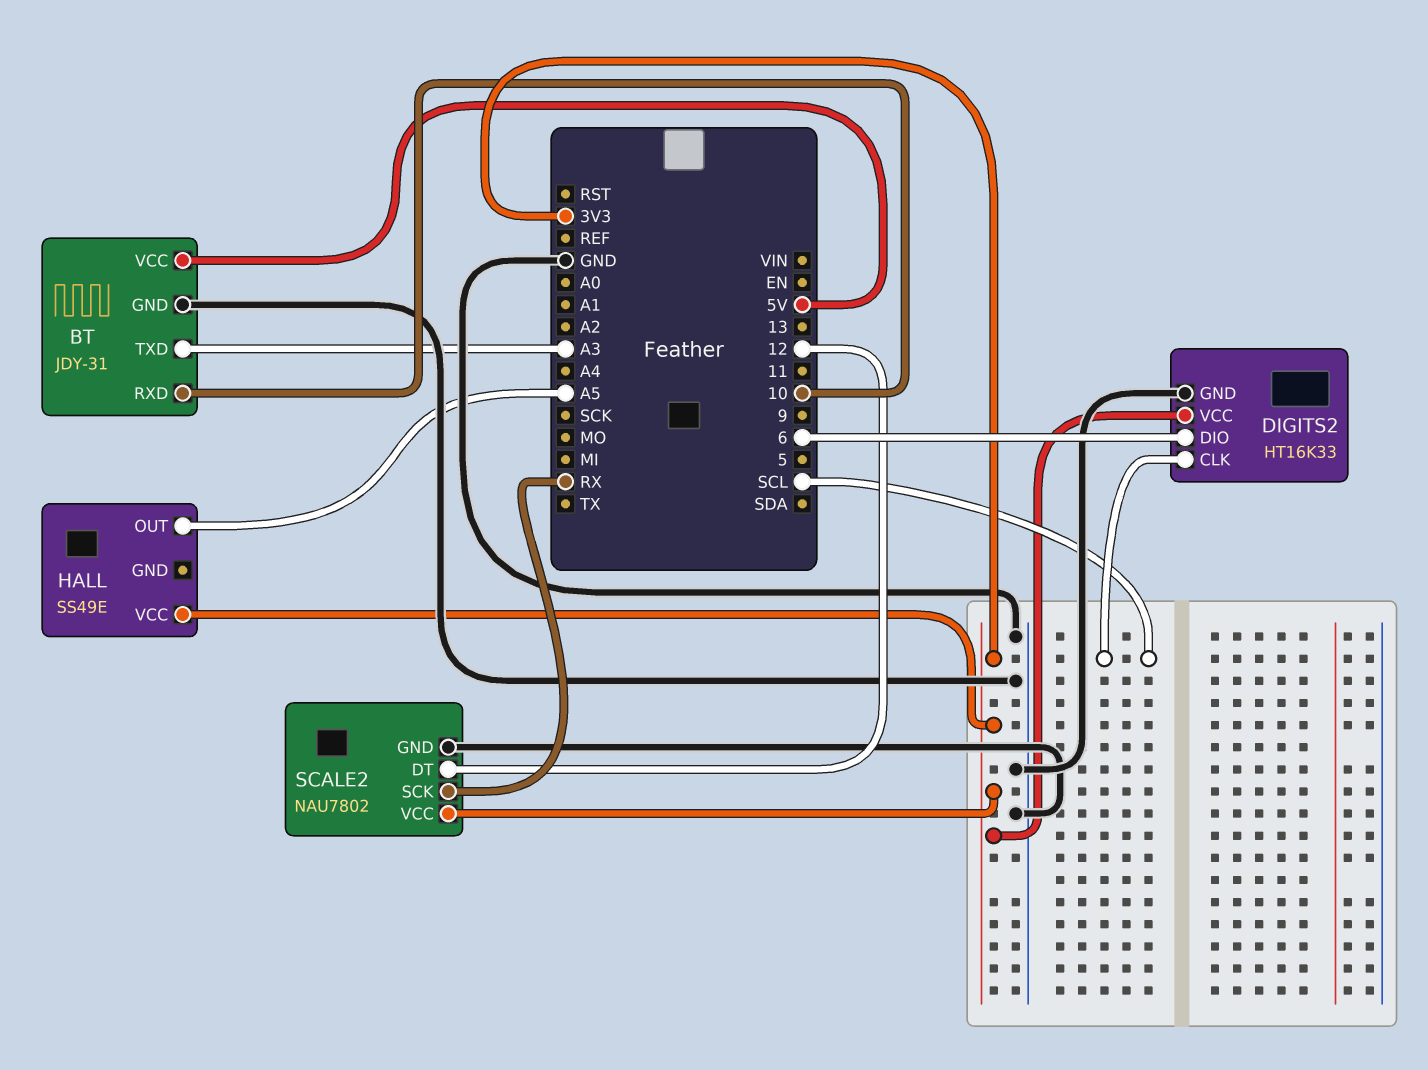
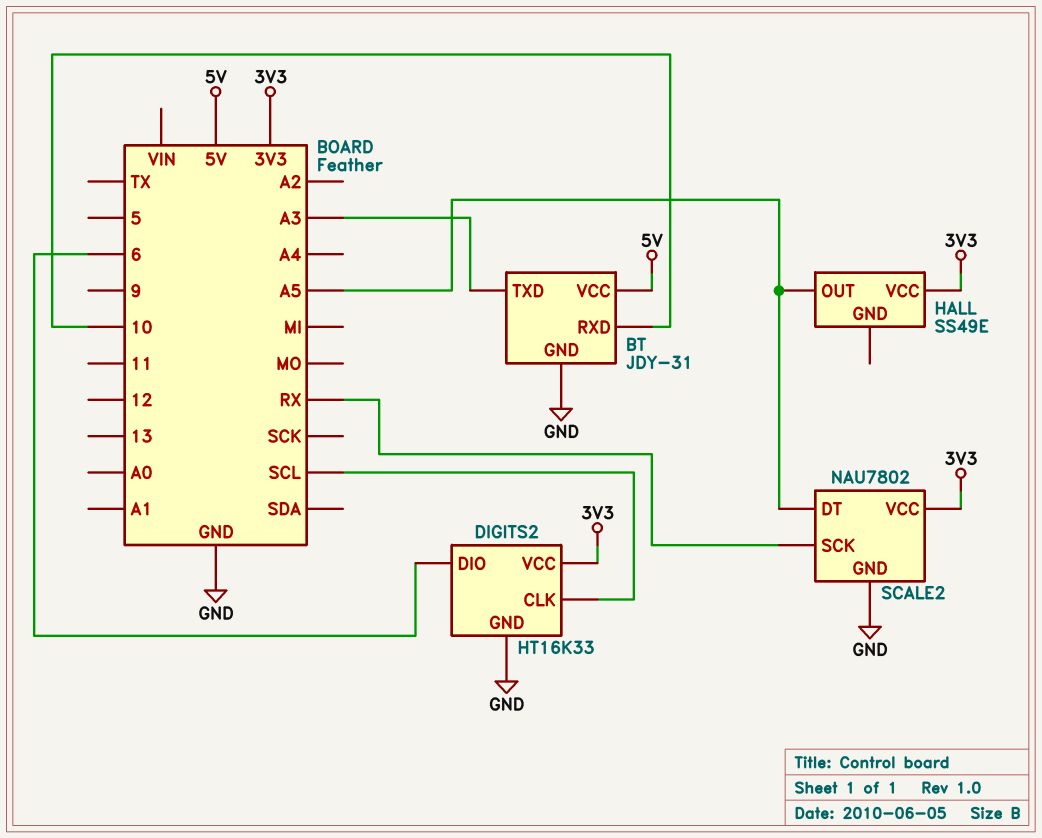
SCALE2 pin DT: 12 -> A5

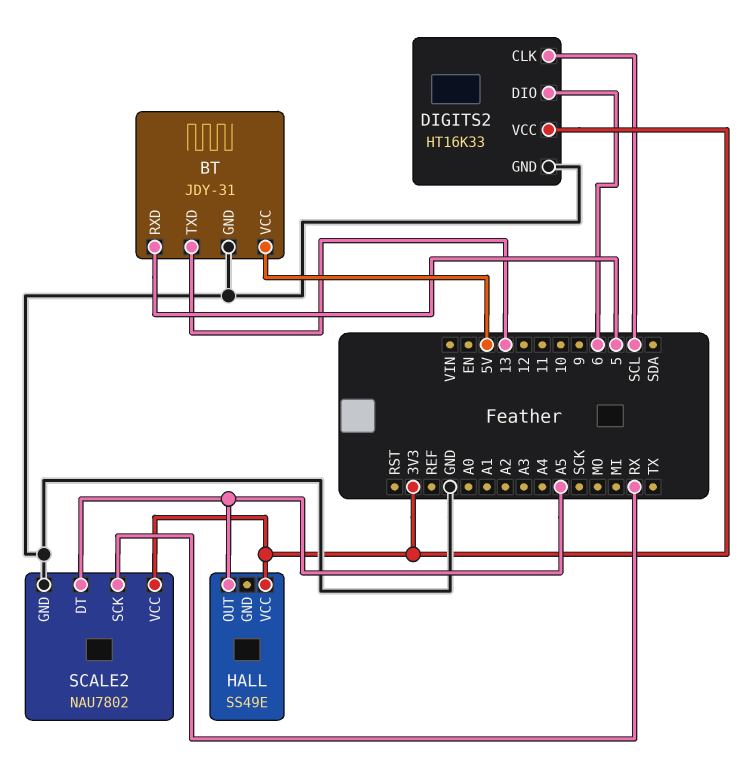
BT pin RXD: 10 -> 5
BT pin TXD: A3 -> 13

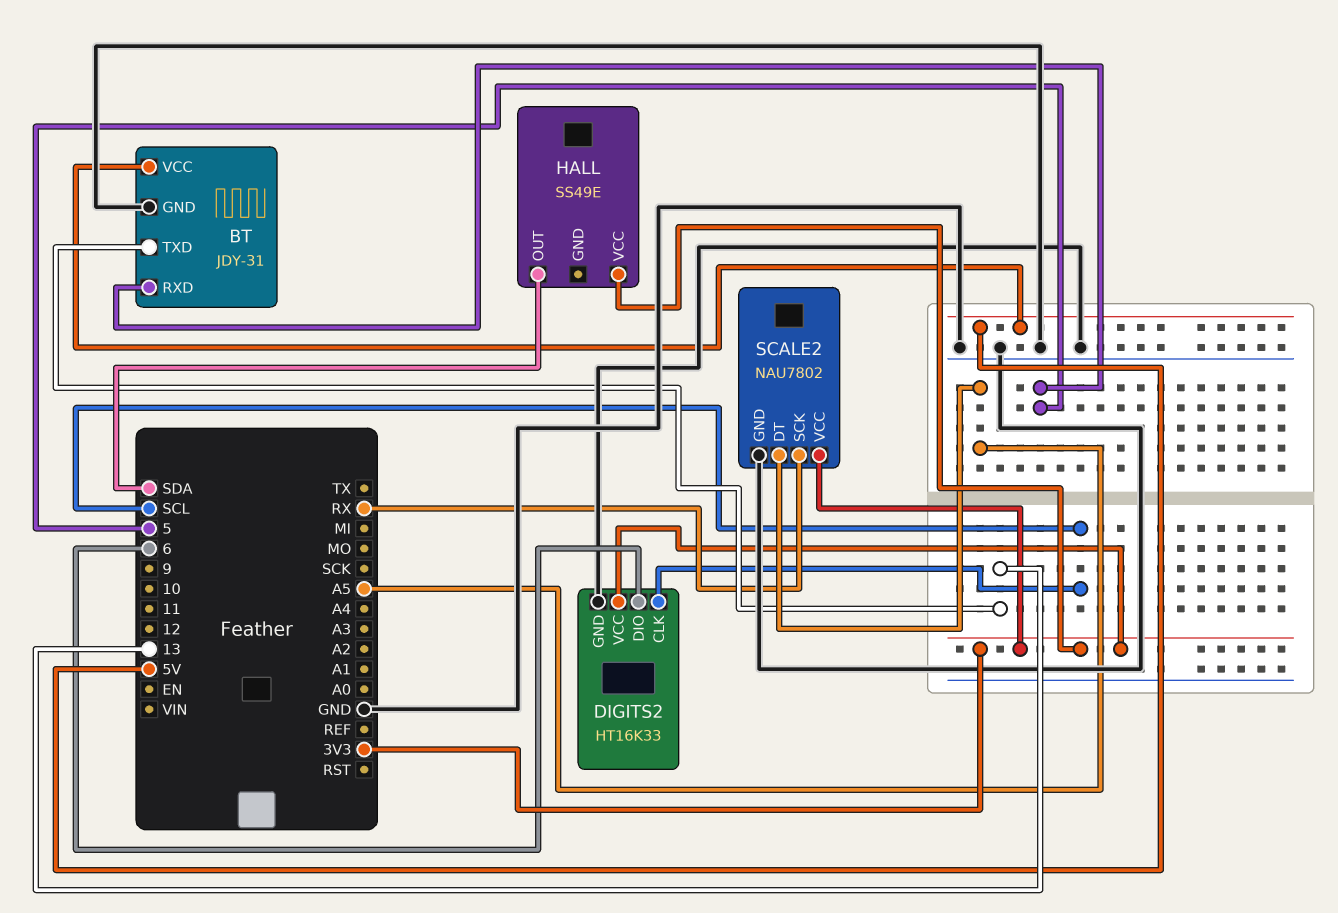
HALL pin OUT: A5 -> SDA

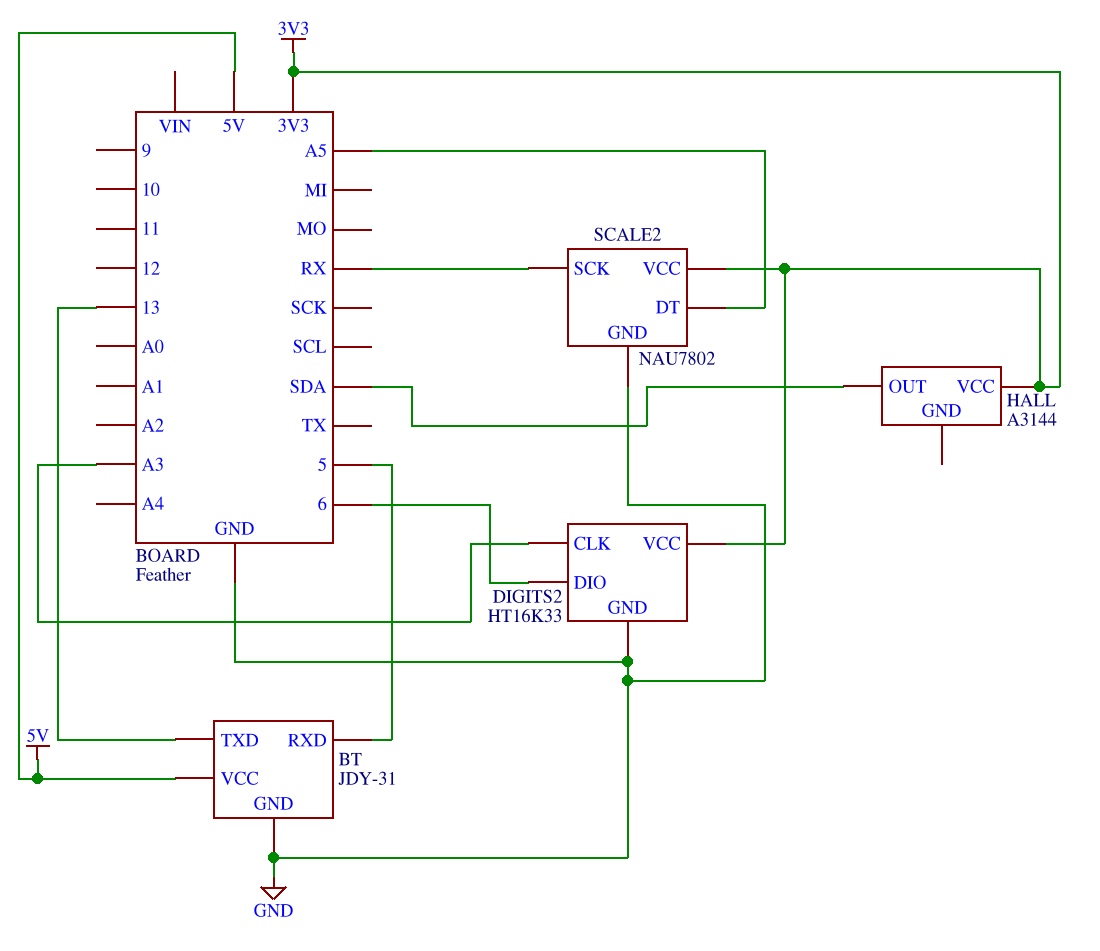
DIGITS2 pin CLK: SCL -> A3
HALL: SS49E -> A3144

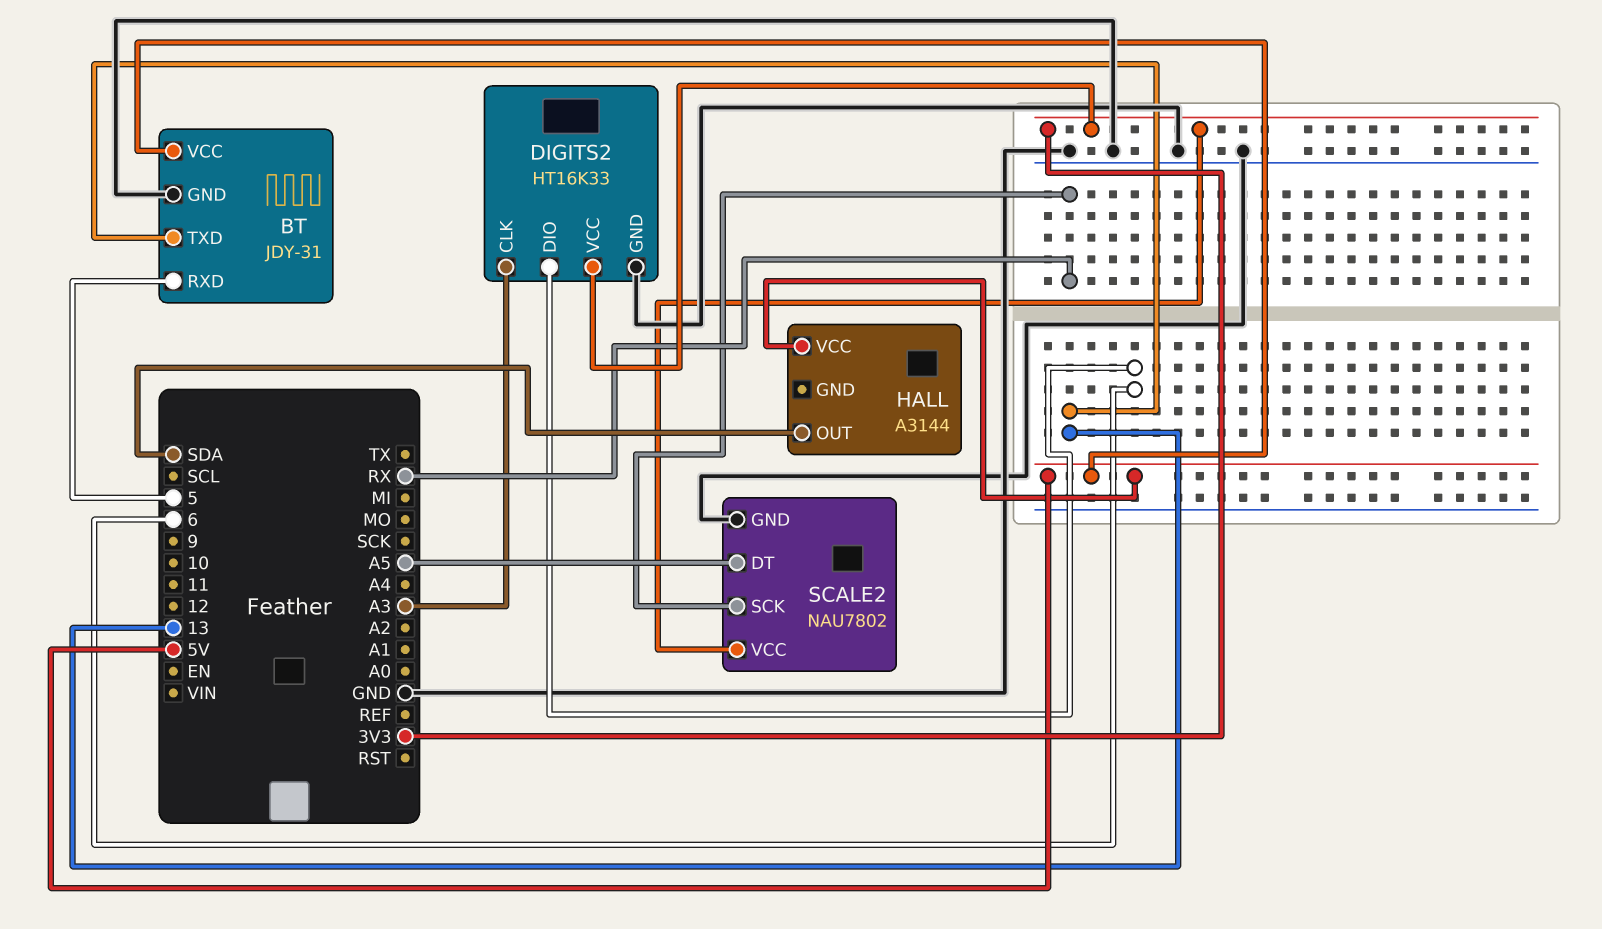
HALL pin VCC: 3V3 -> 5V

